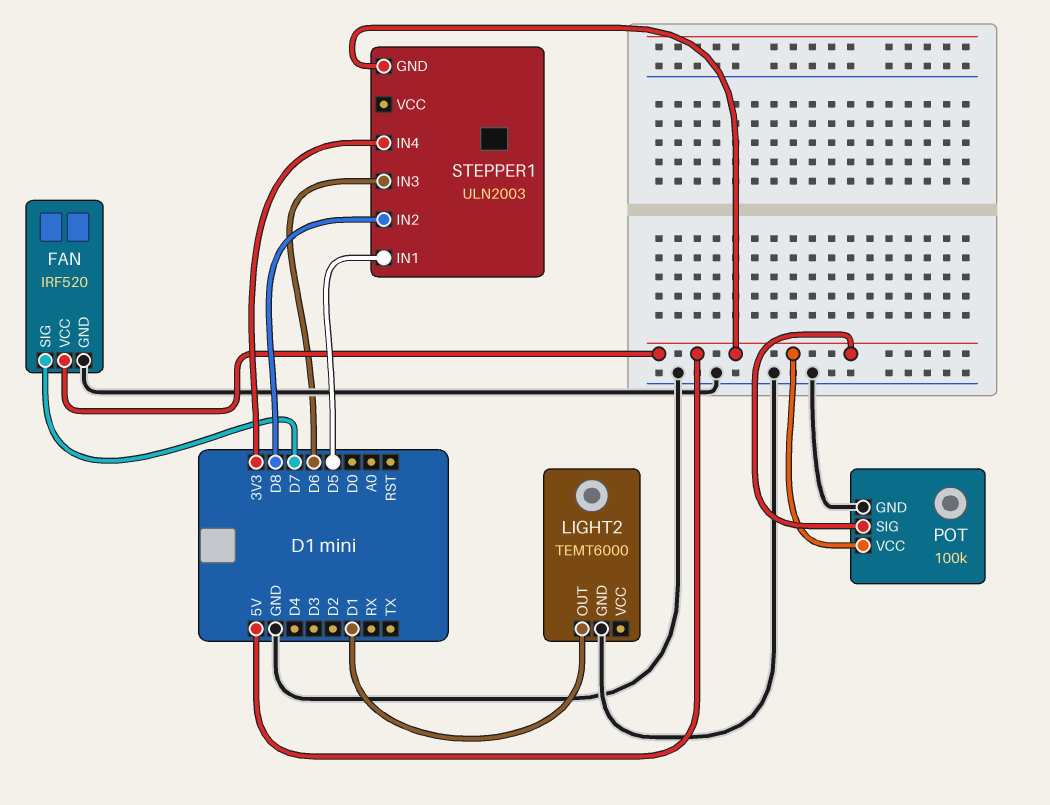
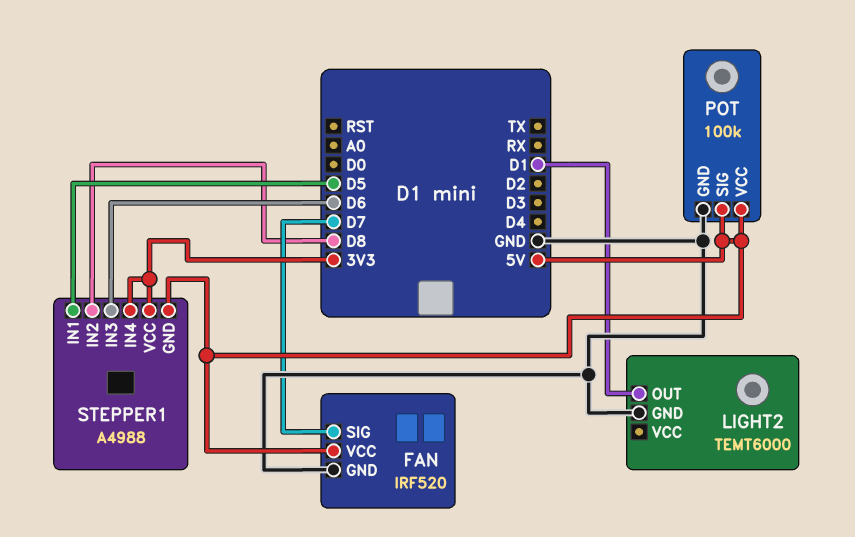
STEPPER1: ULN2003 -> A4988
STEPPER1 pin VCC: none -> 3V3

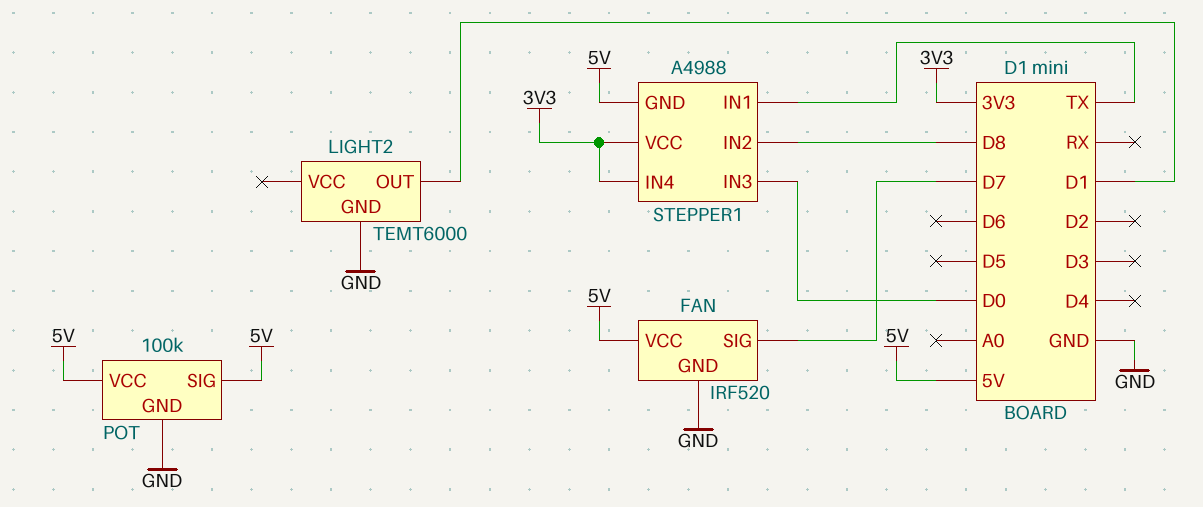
STEPPER1 pin IN1: D5 -> TX
STEPPER1 pin IN3: D6 -> D0

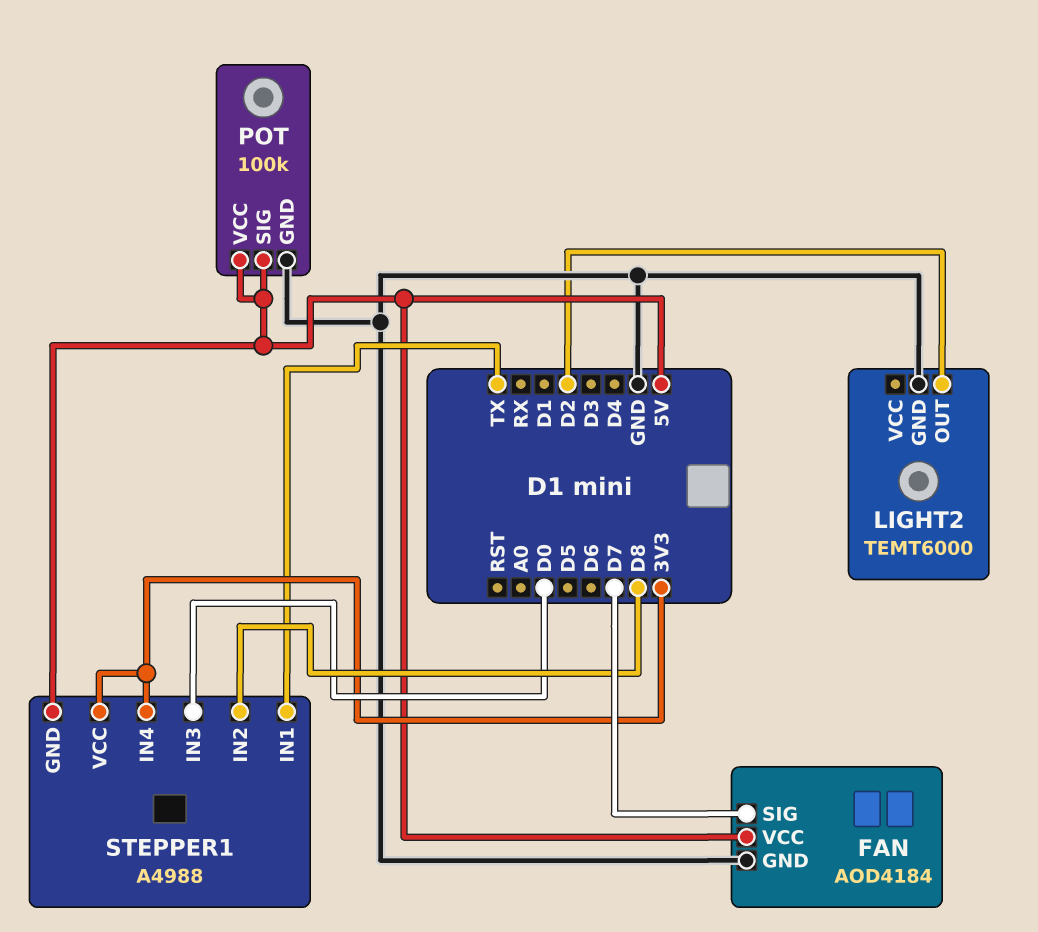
FAN: IRF520 -> AOD4184
LIGHT2 pin OUT: D1 -> D2

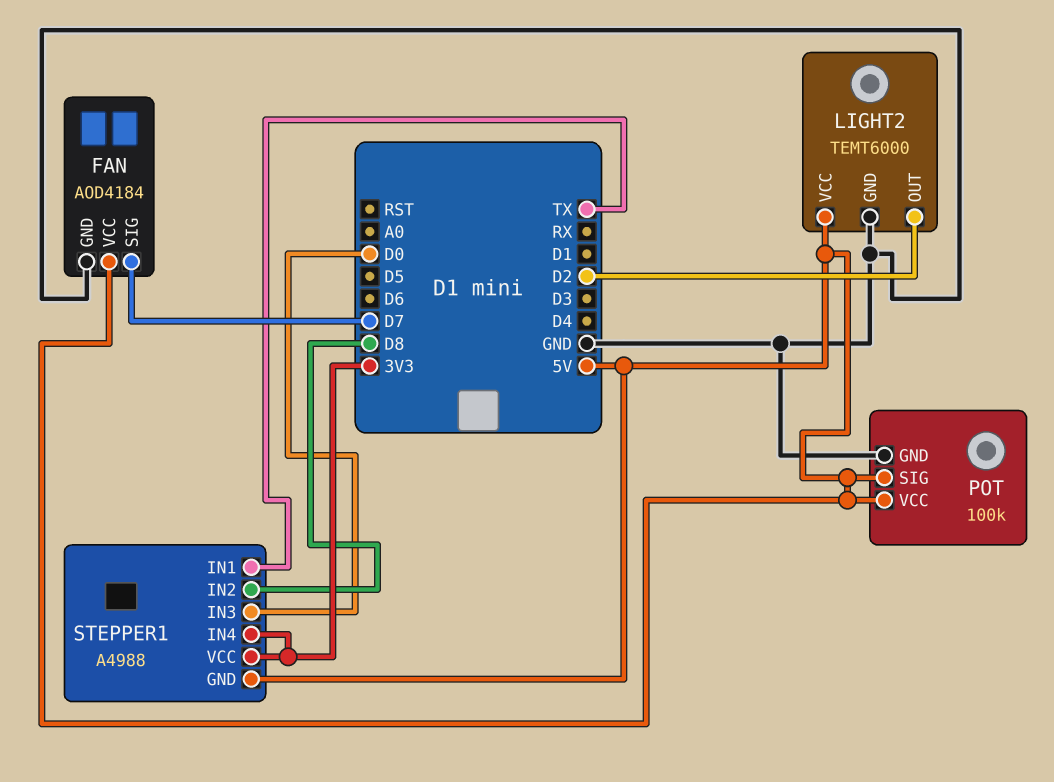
LIGHT2 pin VCC: none -> 5V

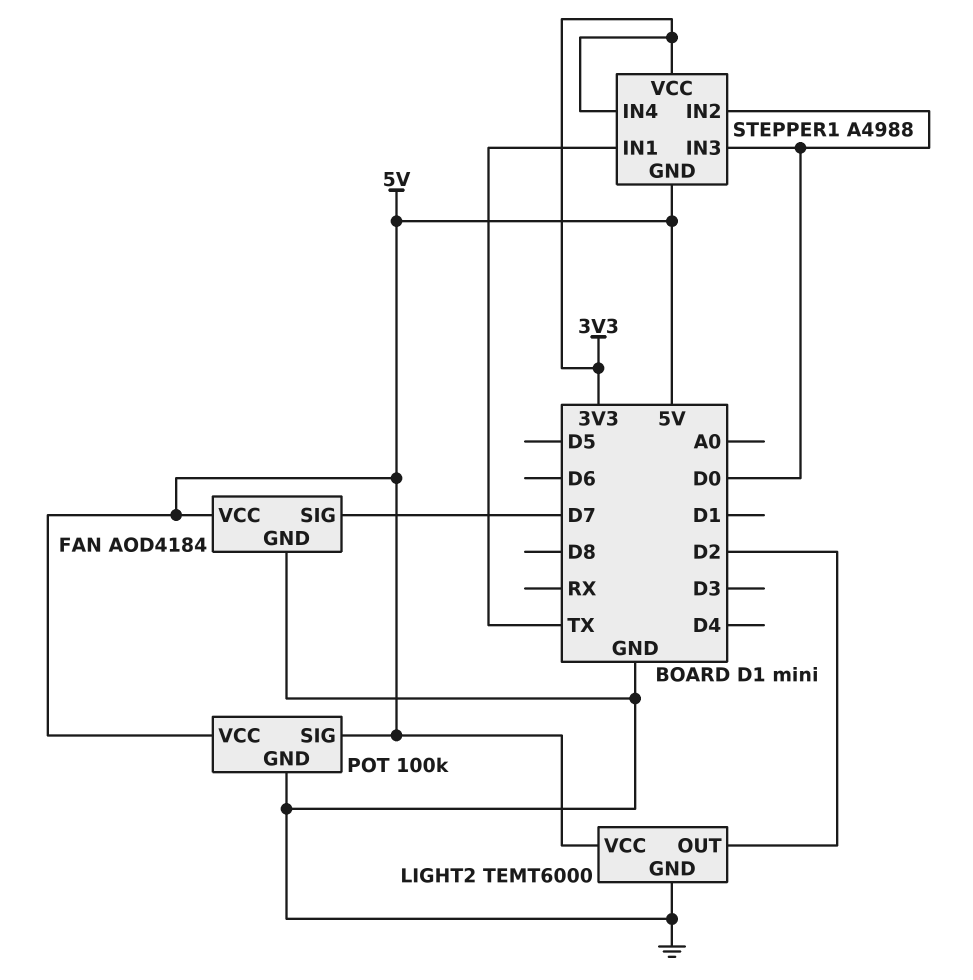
STEPPER1 pin IN2: D8 -> D0

